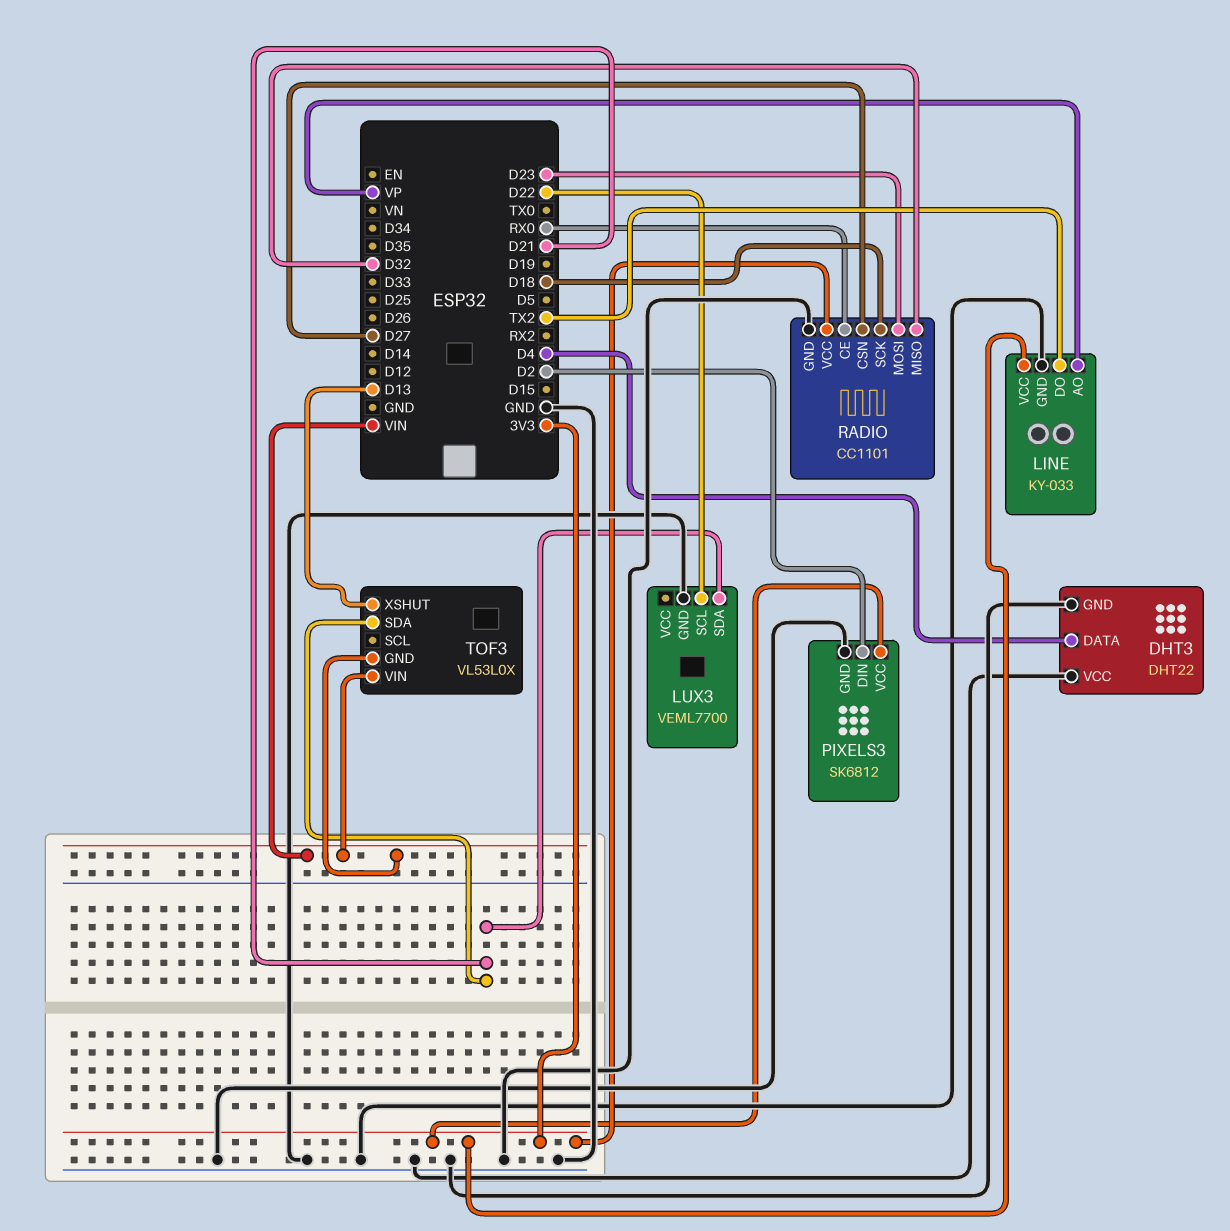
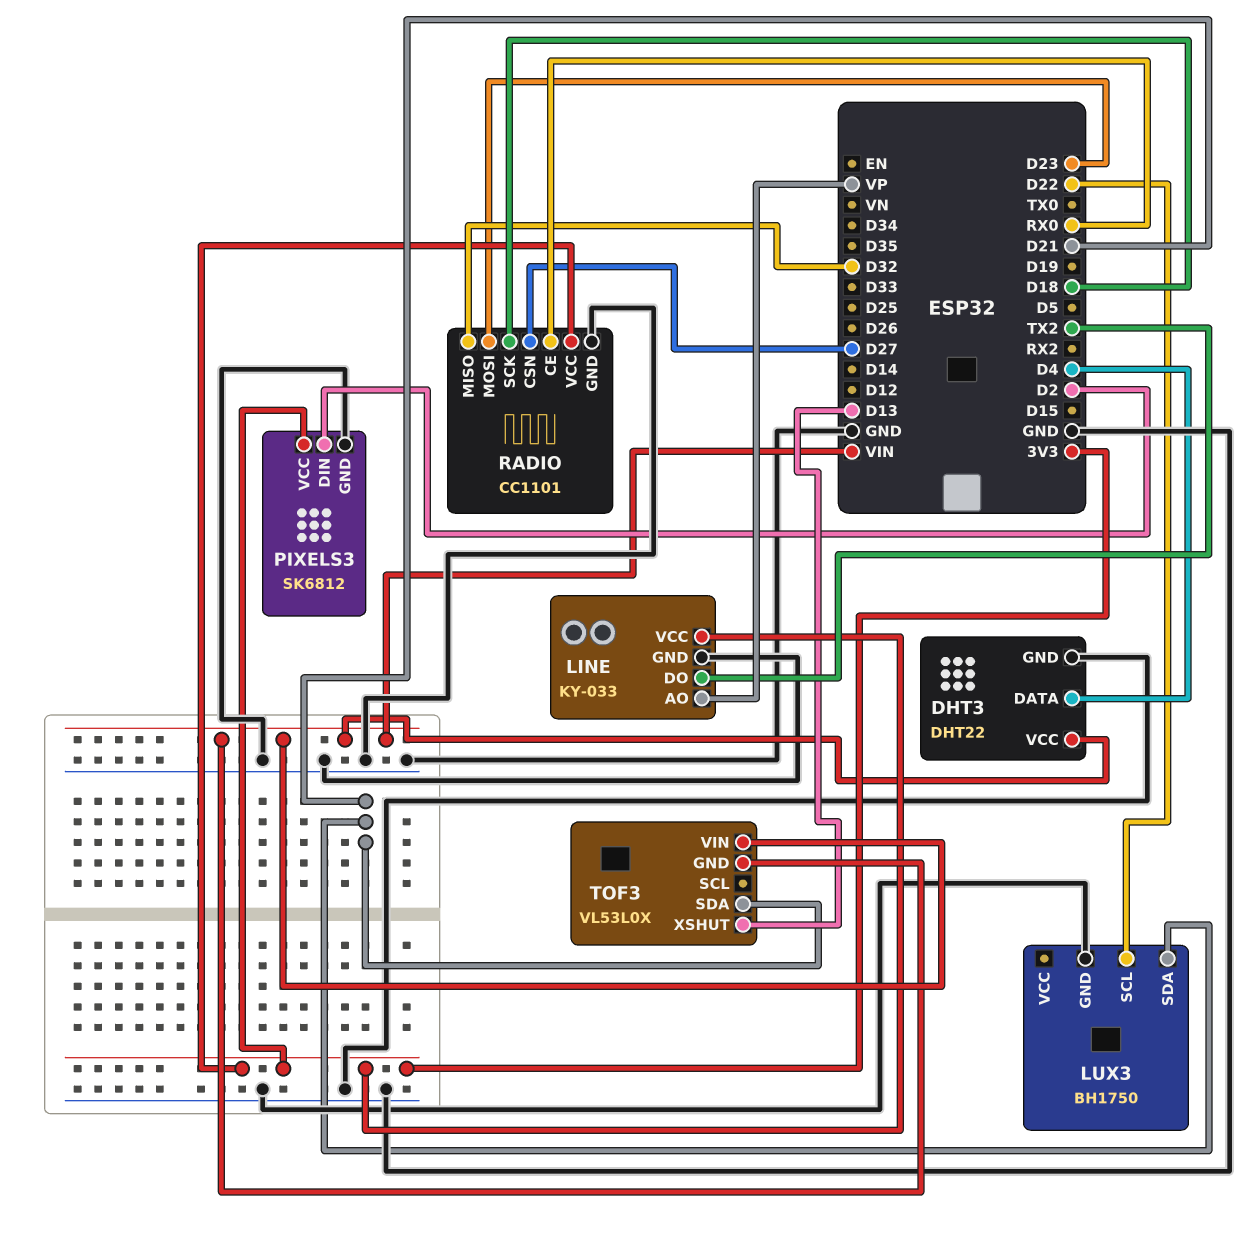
DHT3 pin VCC: GND -> VIN
LUX3: VEML7700 -> BH1750

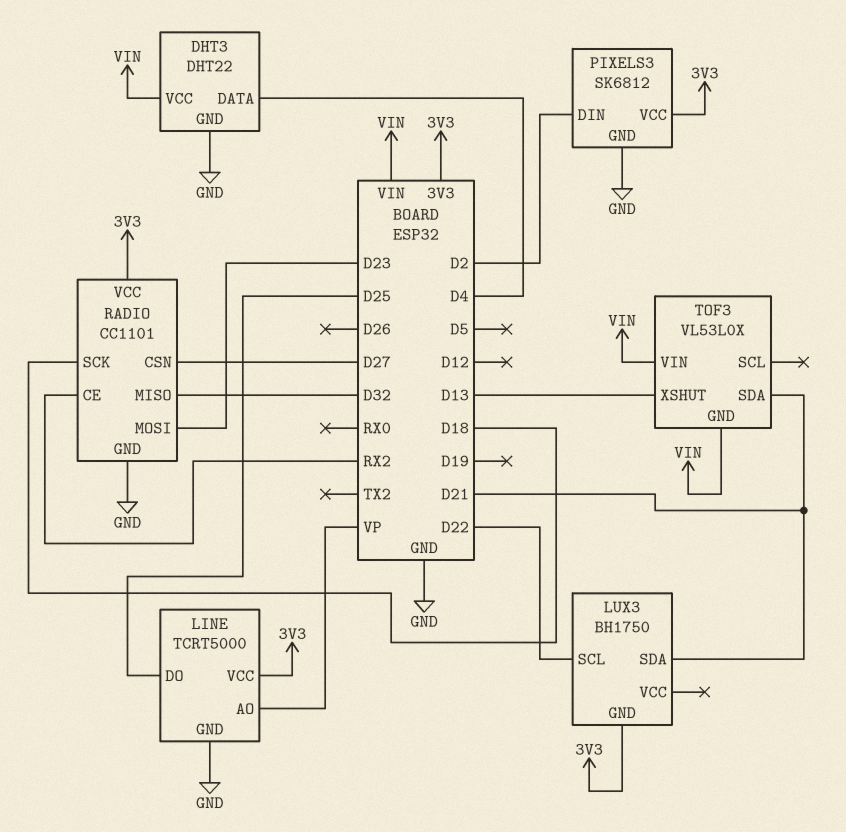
LINE: KY-033 -> TCRT5000
LINE pin DO: TX2 -> D25
LUX3 pin GND: GND -> 3V3
RADIO pin CE: RX0 -> RX2

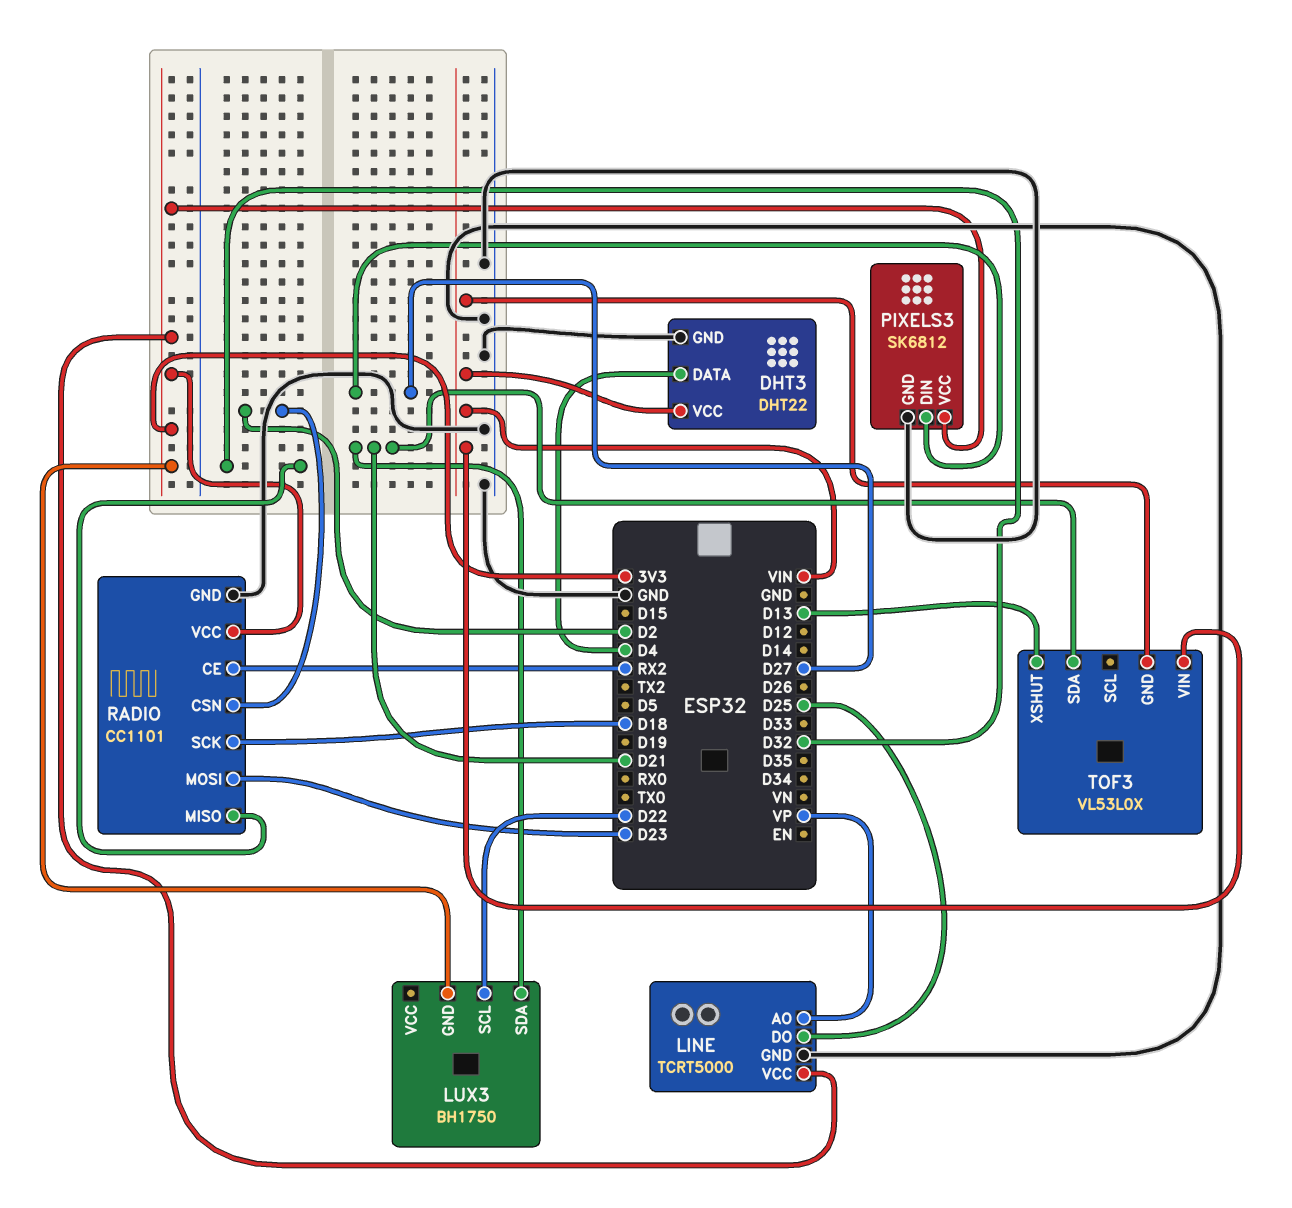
PIXELS3 pin DIN: D2 -> D27
RADIO pin CSN: D27 -> D2

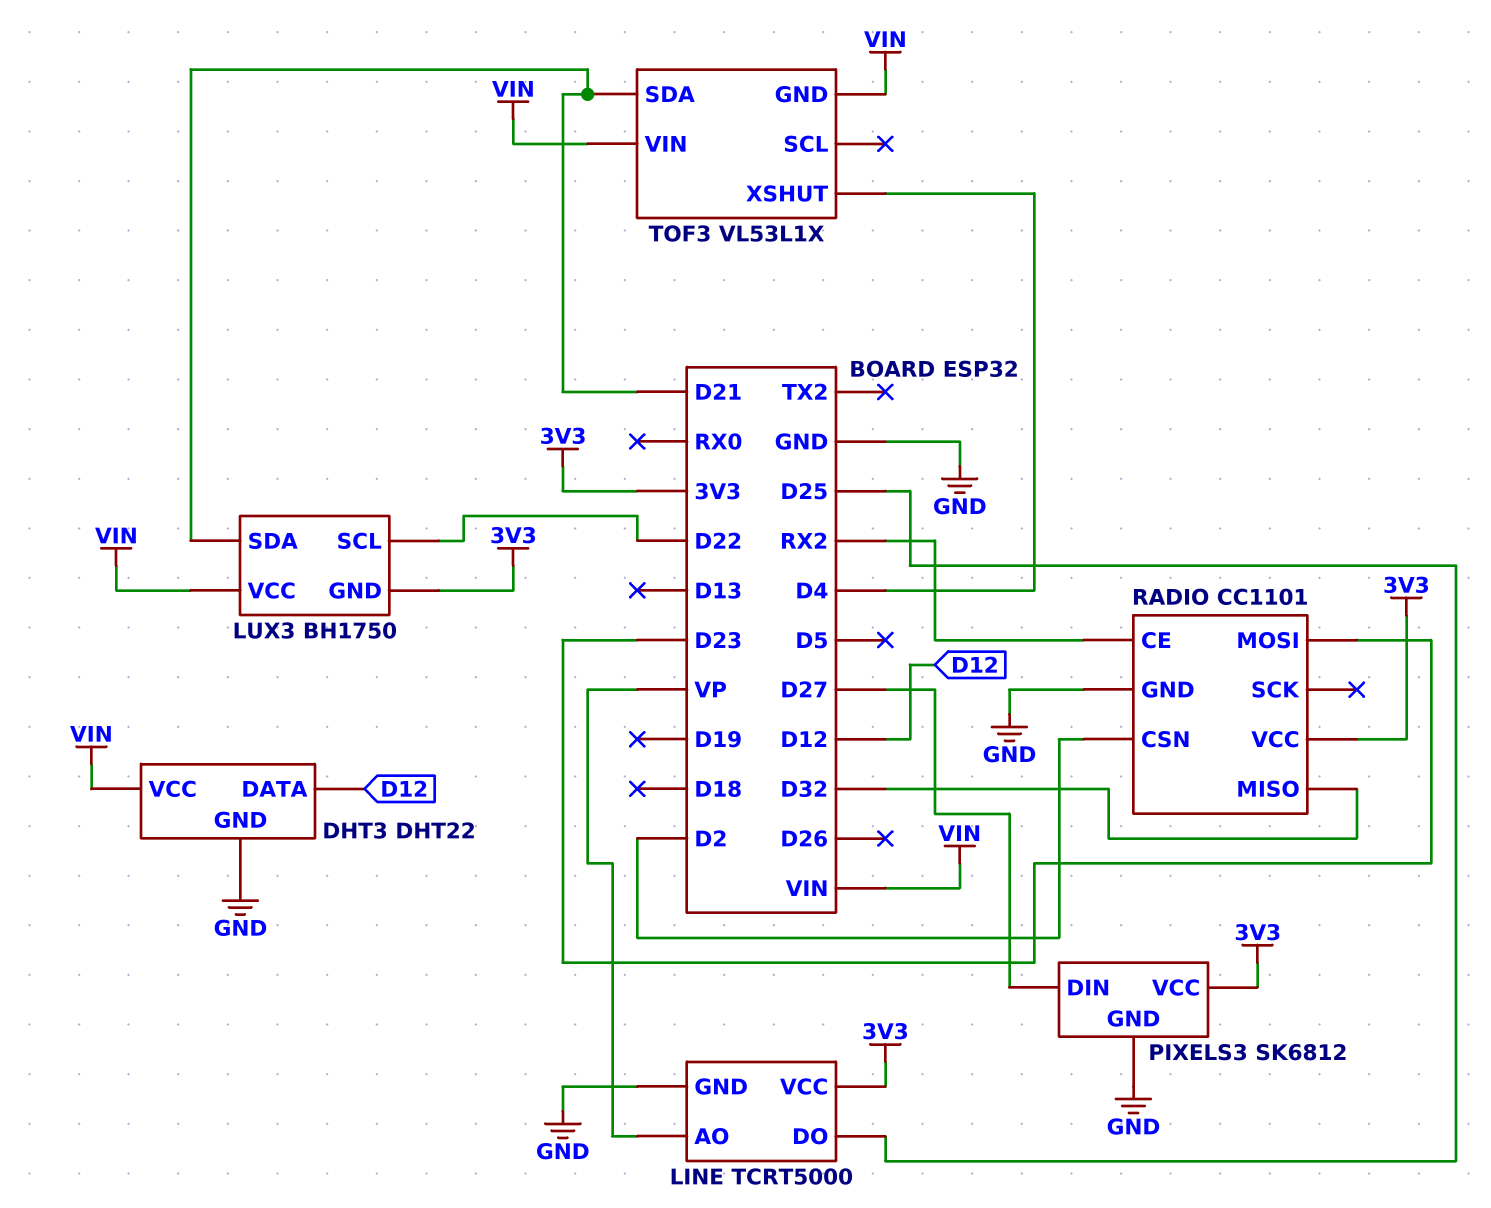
DHT3 pin DATA: D4 -> D12
LUX3 pin VCC: none -> VIN
RADIO pin SCK: D18 -> none
TOF3: VL53L0X -> VL53L1X
TOF3 pin XSHUT: D13 -> D4

